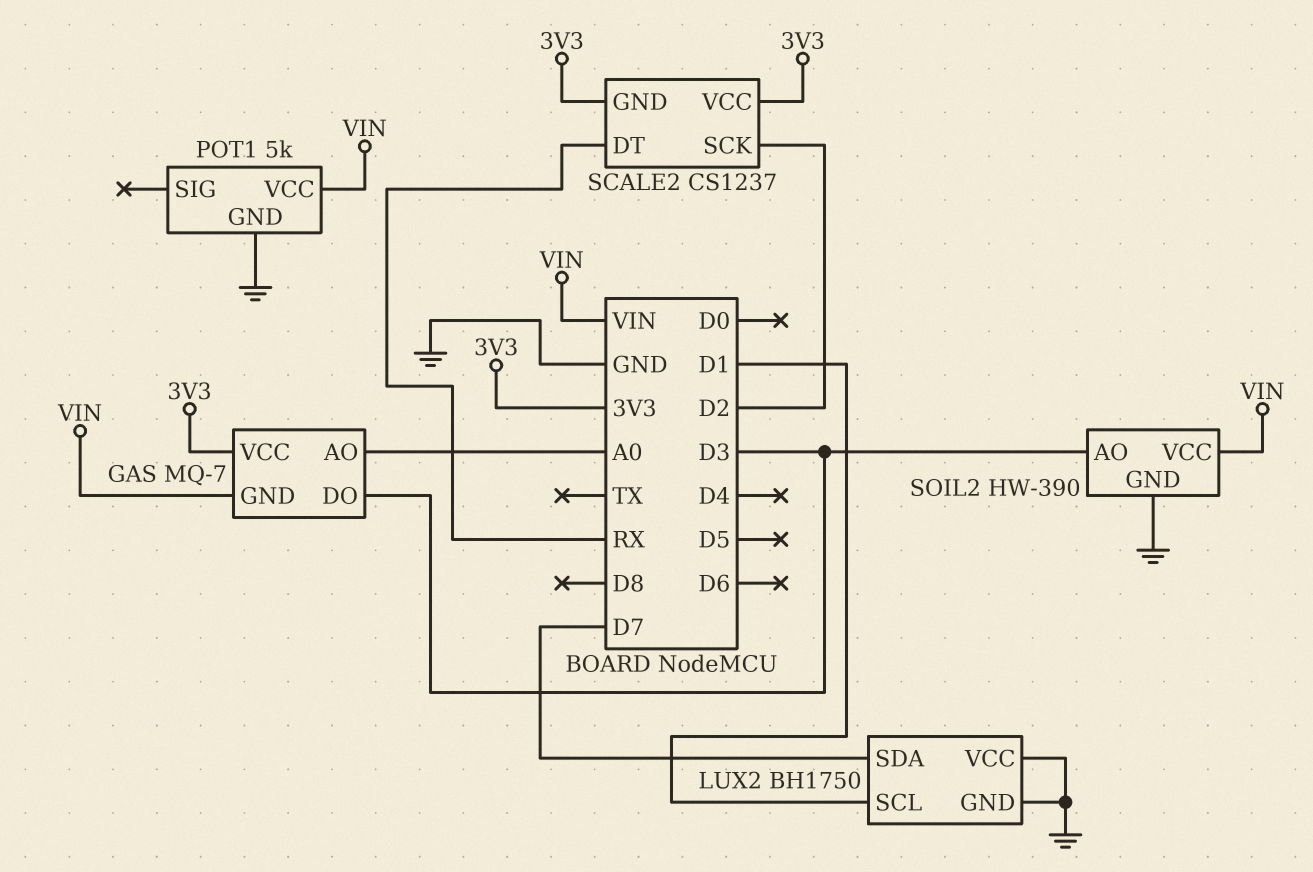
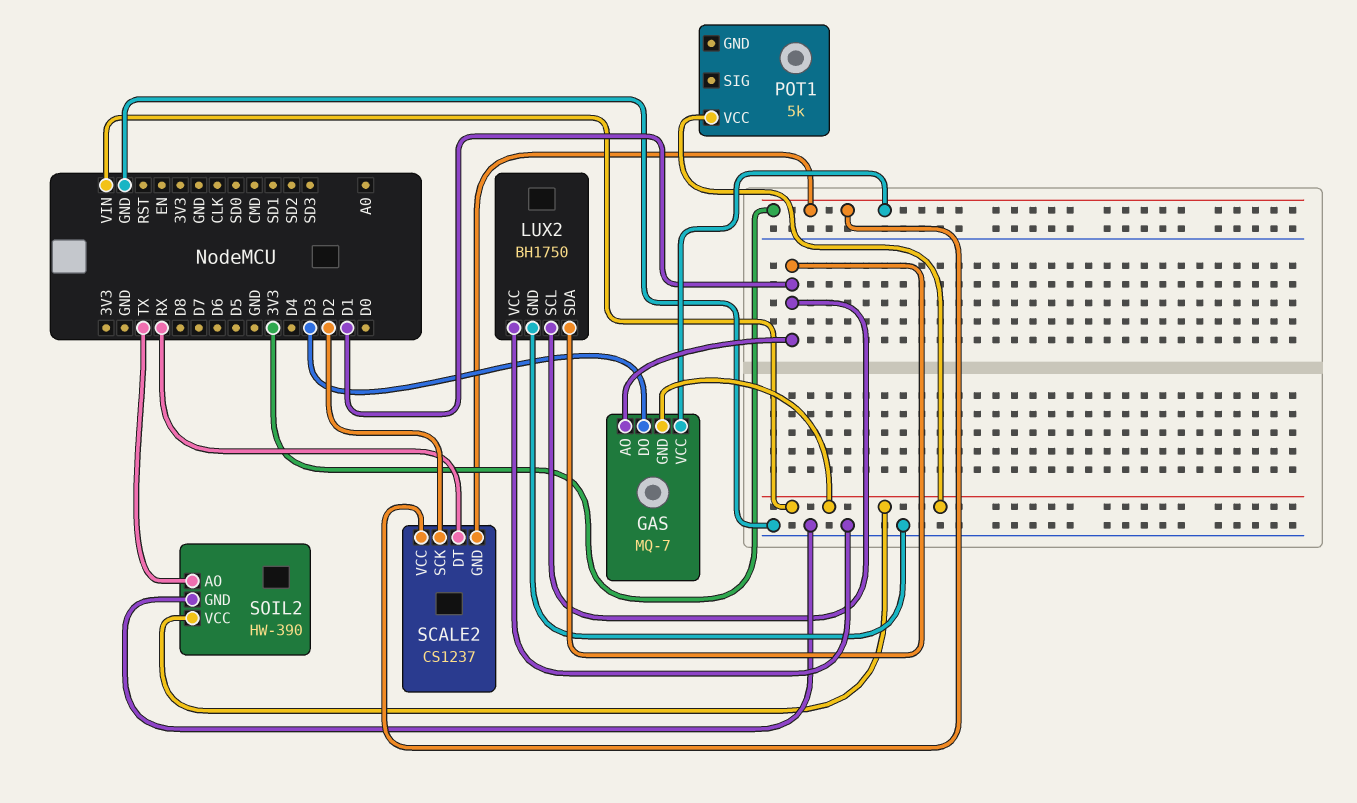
GAS pin AO: A0 -> D1
LUX2 pin SDA: D7 -> D1
POT1 pin GND: GND -> none
SOIL2 pin AO: D3 -> TX

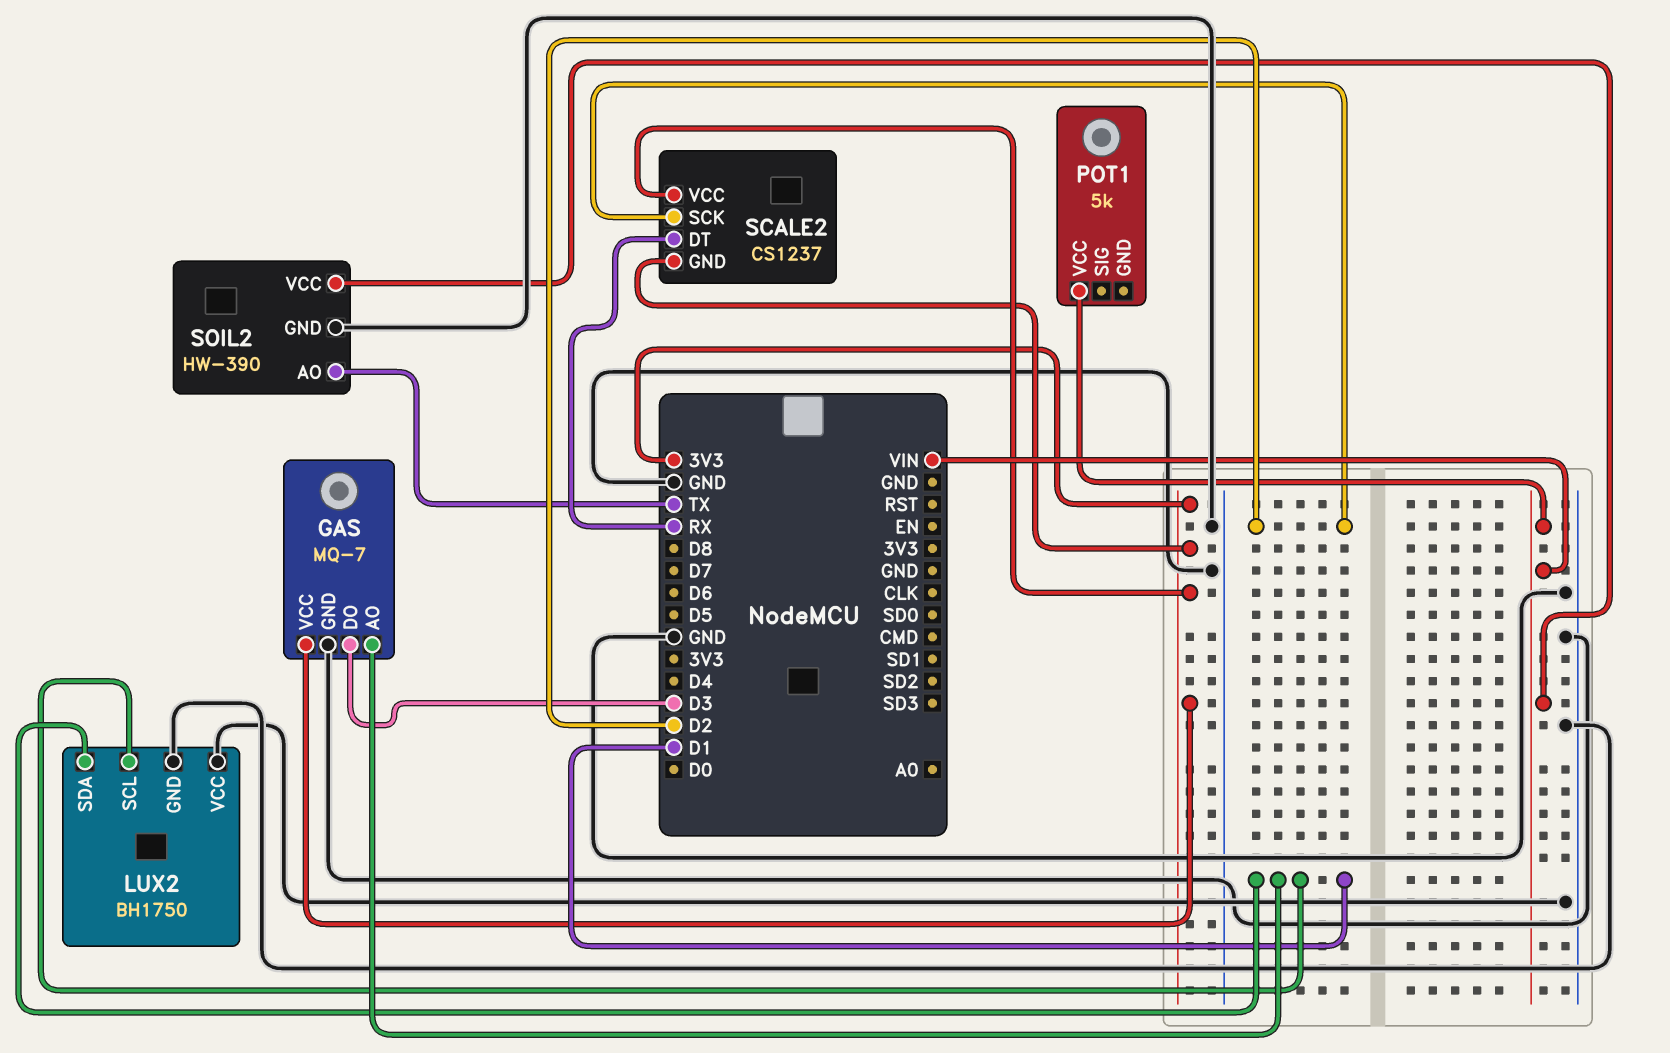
GAS pin GND: VIN -> GND

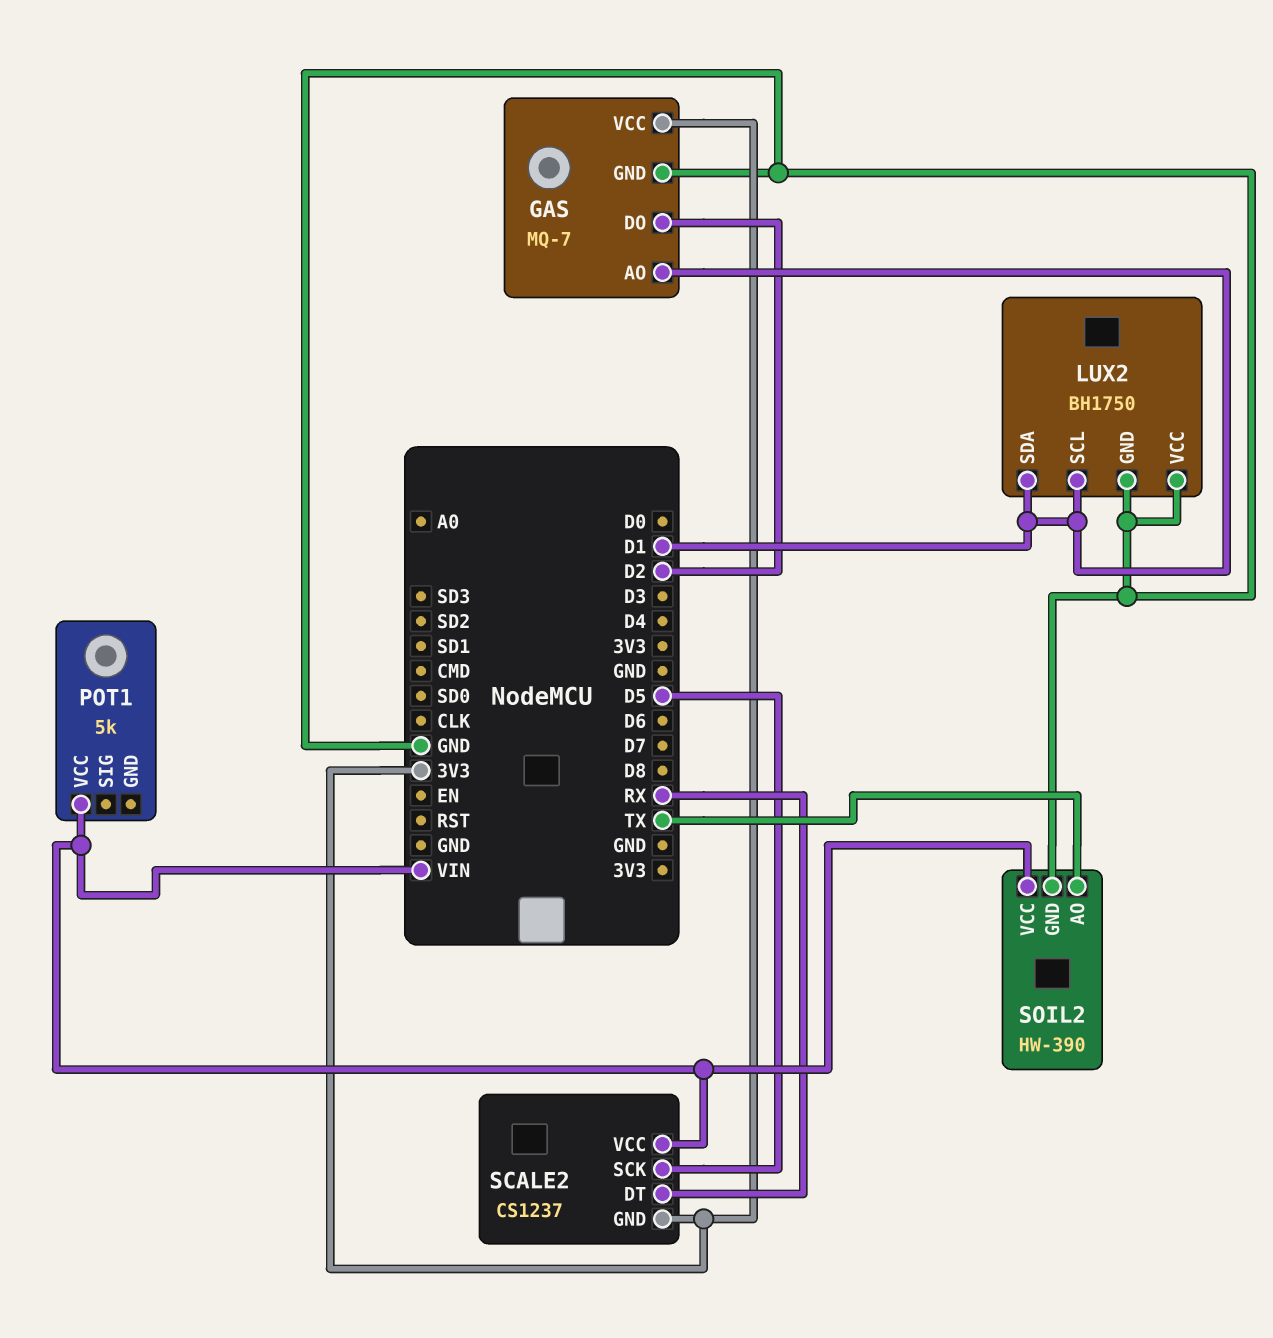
GAS pin DO: D3 -> D2
SCALE2 pin SCK: D2 -> D5
SCALE2 pin VCC: 3V3 -> VIN

